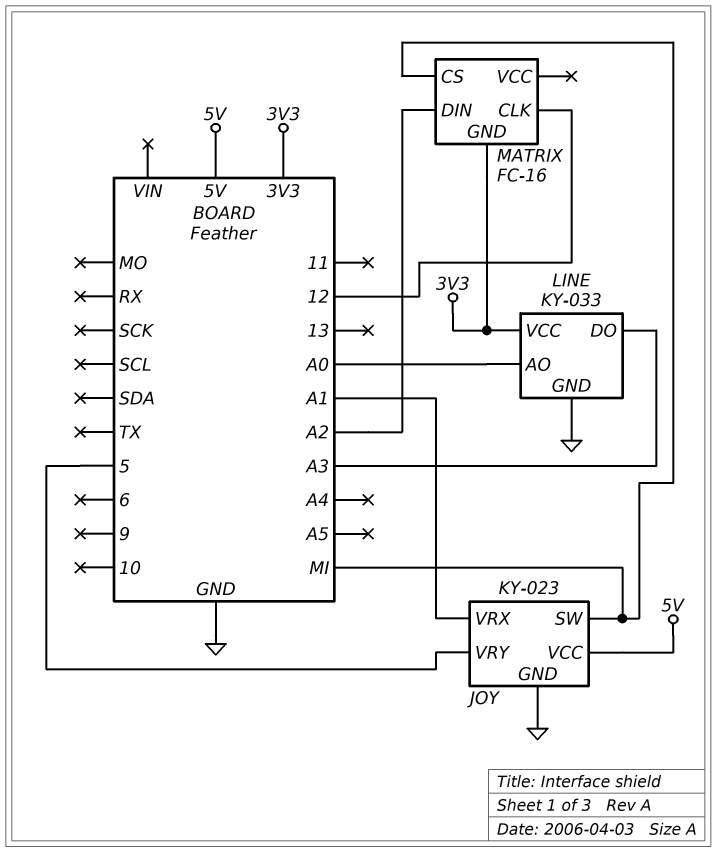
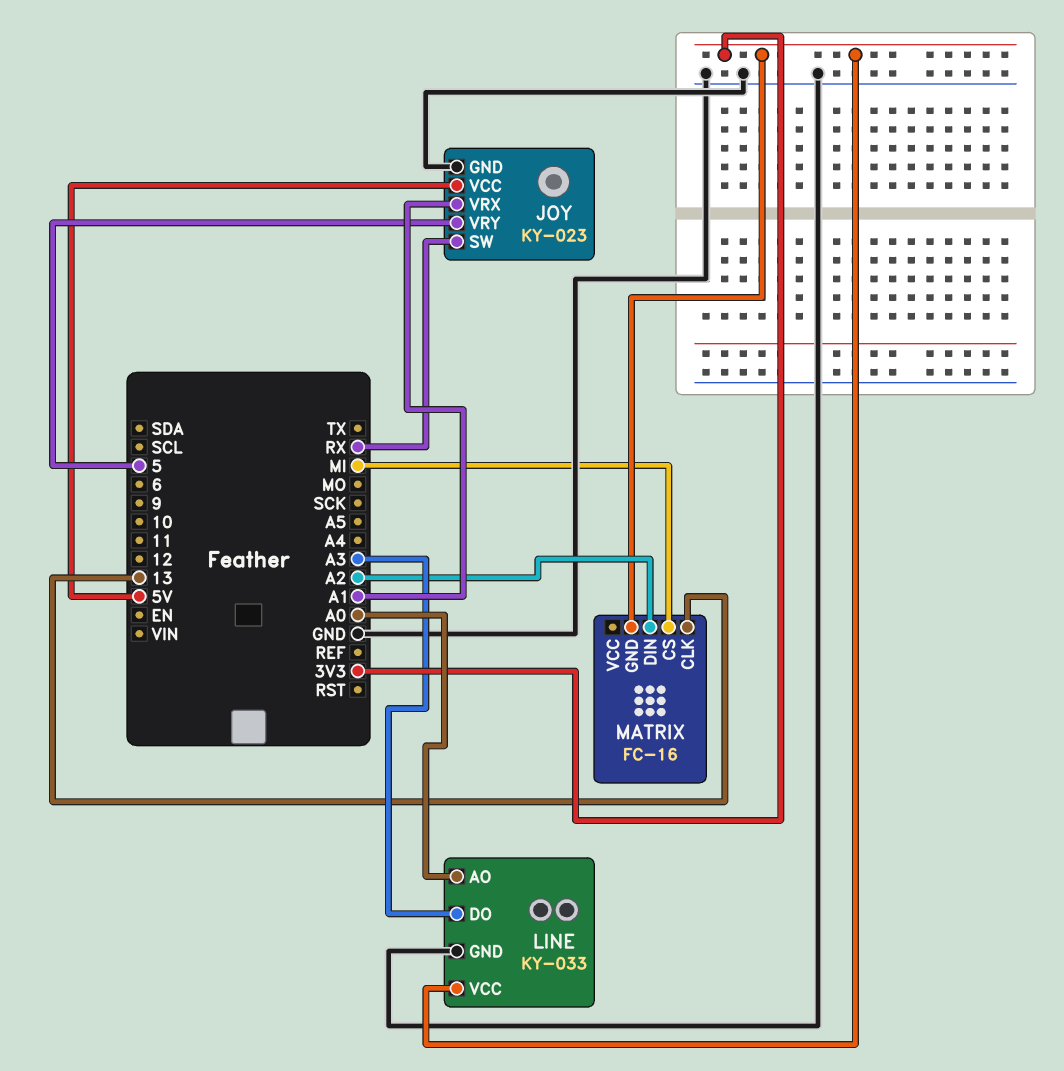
JOY pin SW: MI -> RX
MATRIX pin CLK: 12 -> 13

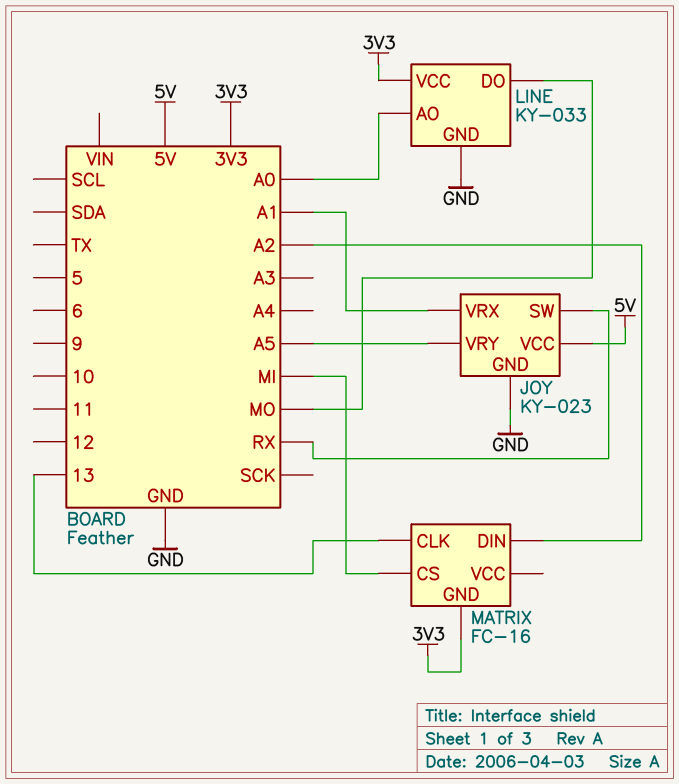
JOY pin VRY: 5 -> A5
LINE pin DO: A3 -> MO

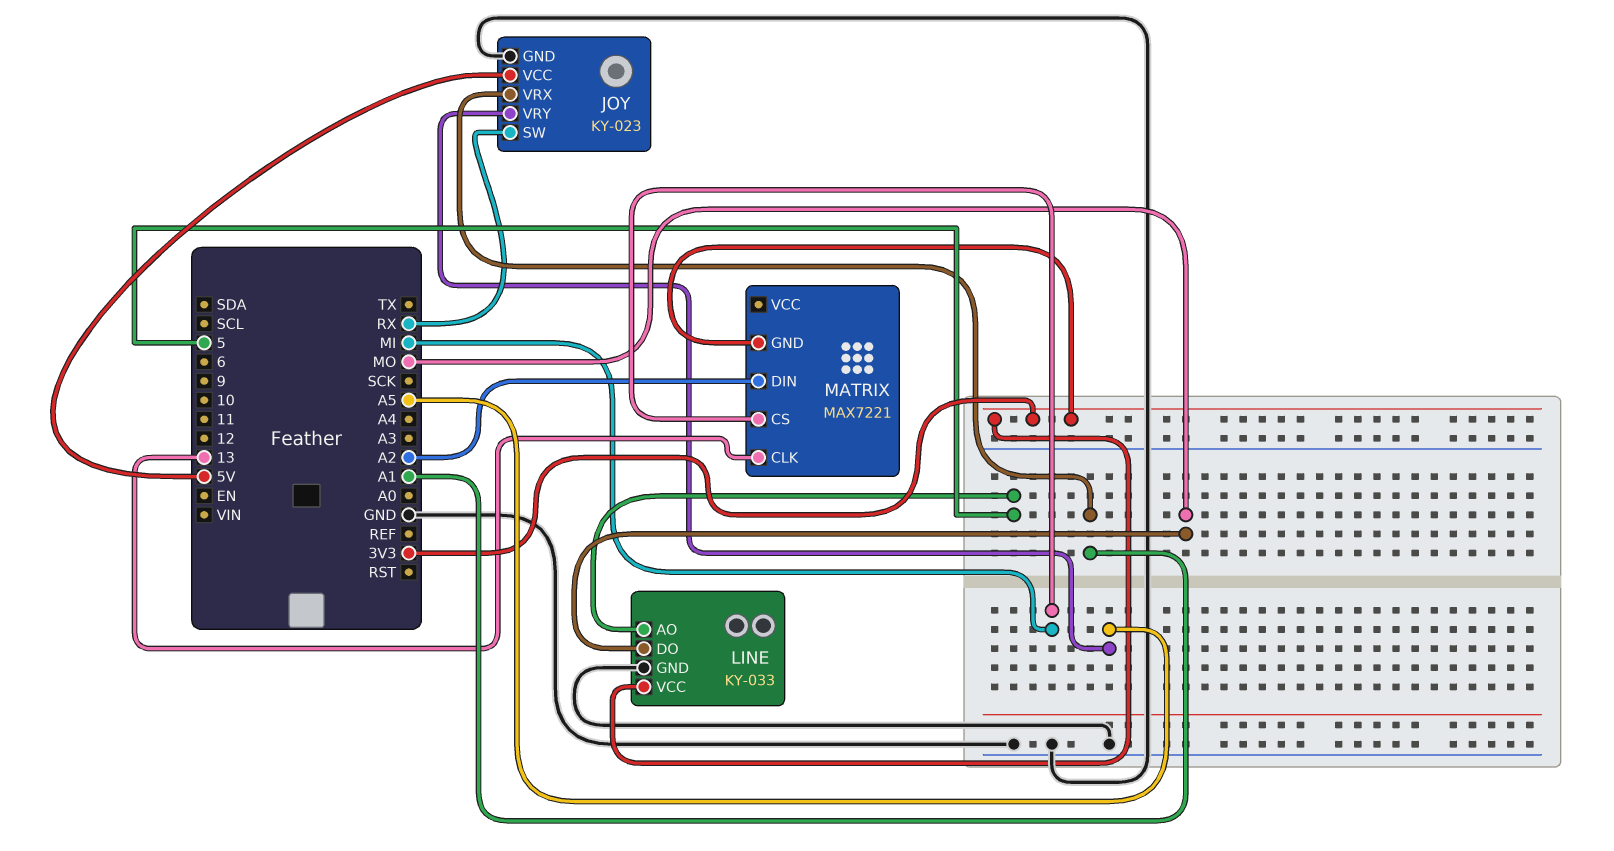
LINE pin AO: A0 -> 5
MATRIX: FC-16 -> MAX7221

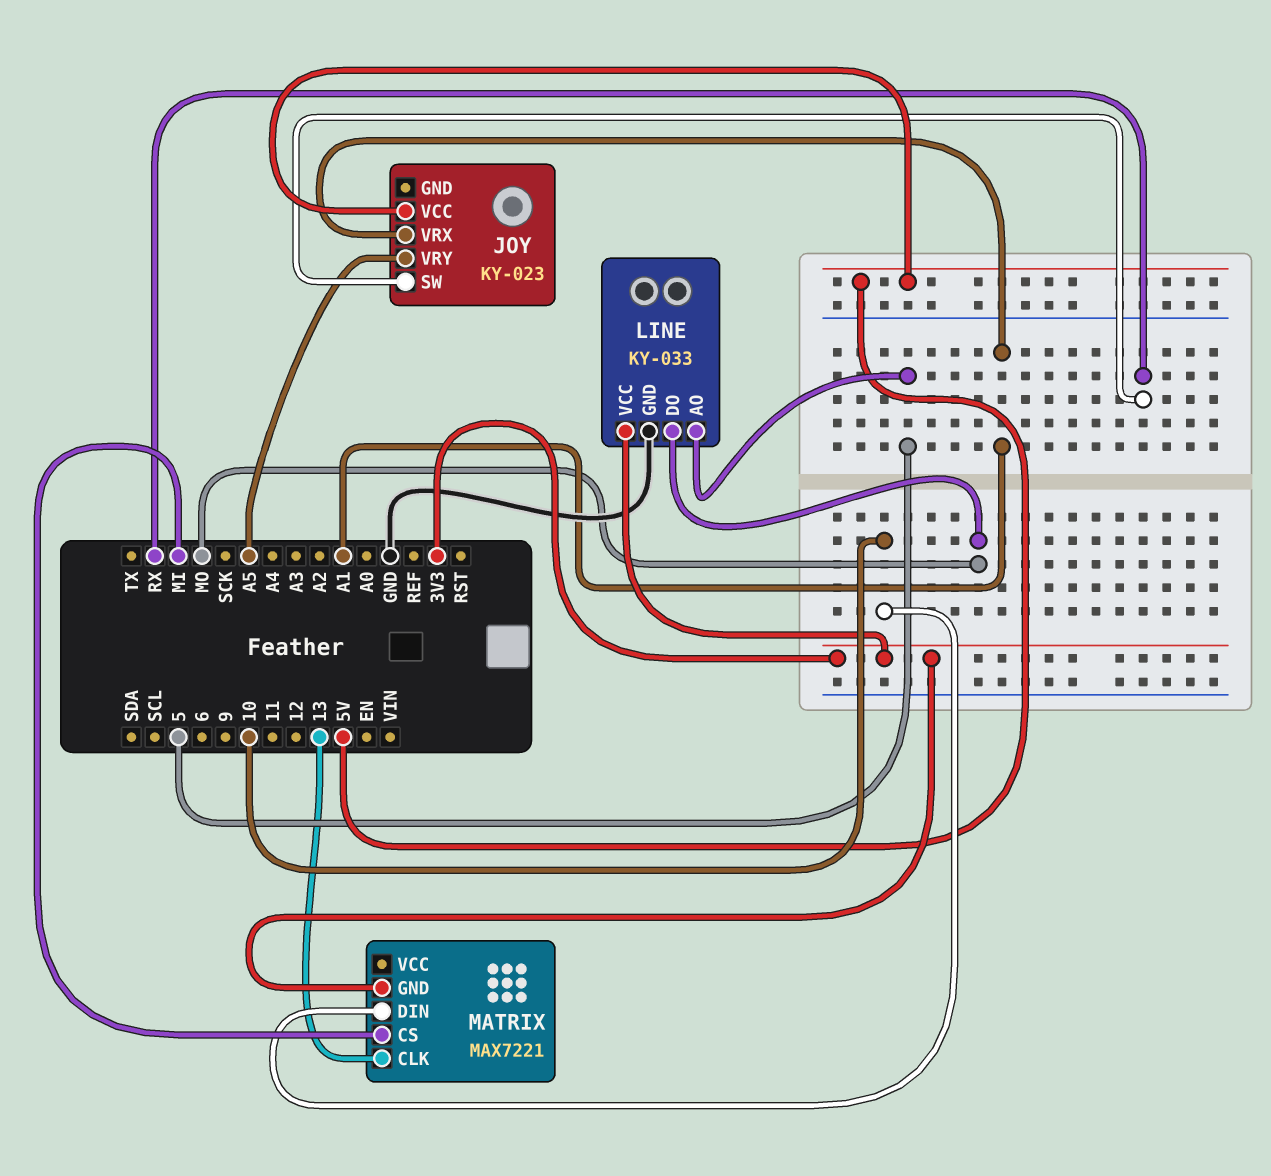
JOY pin GND: GND -> none
MATRIX pin DIN: A2 -> 10

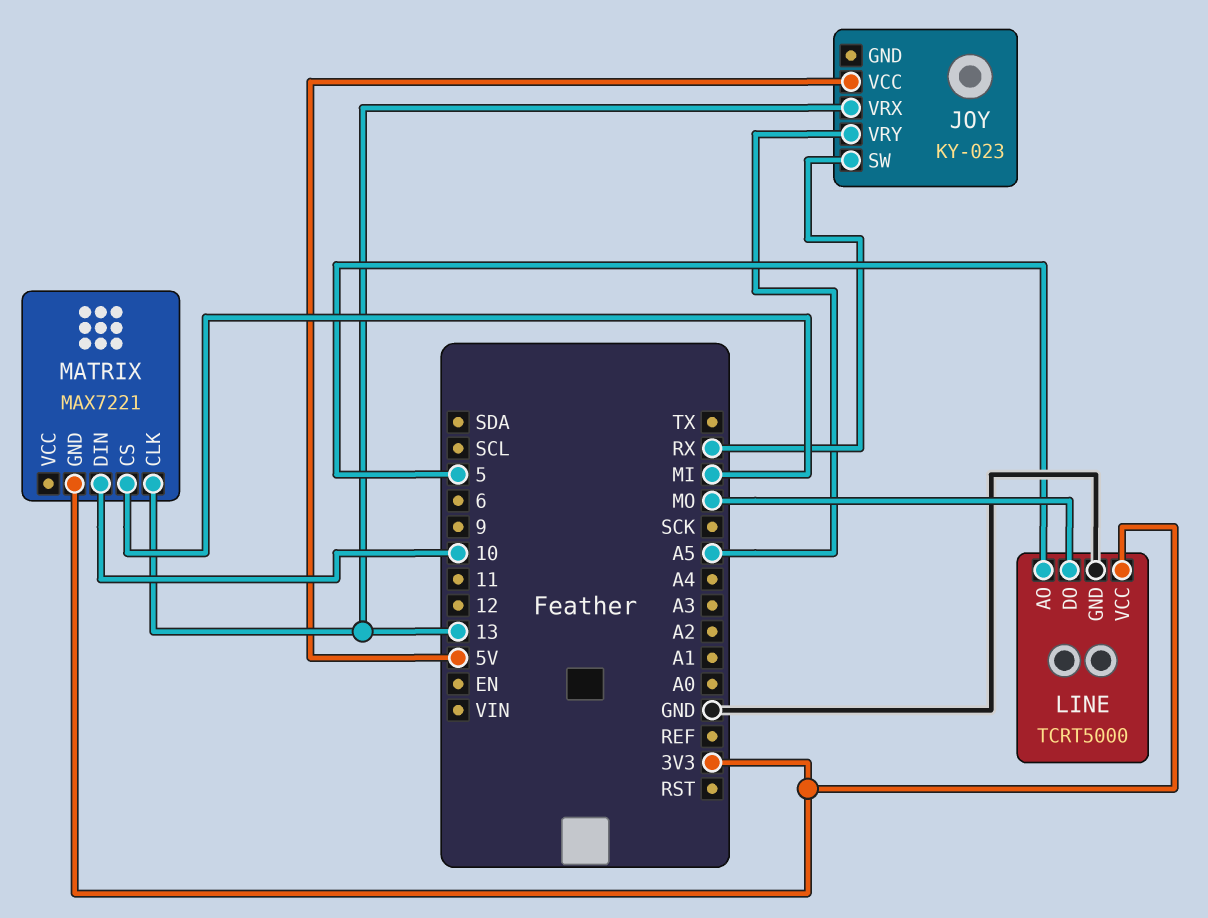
JOY pin VRX: A1 -> 13
LINE: KY-033 -> TCRT5000

